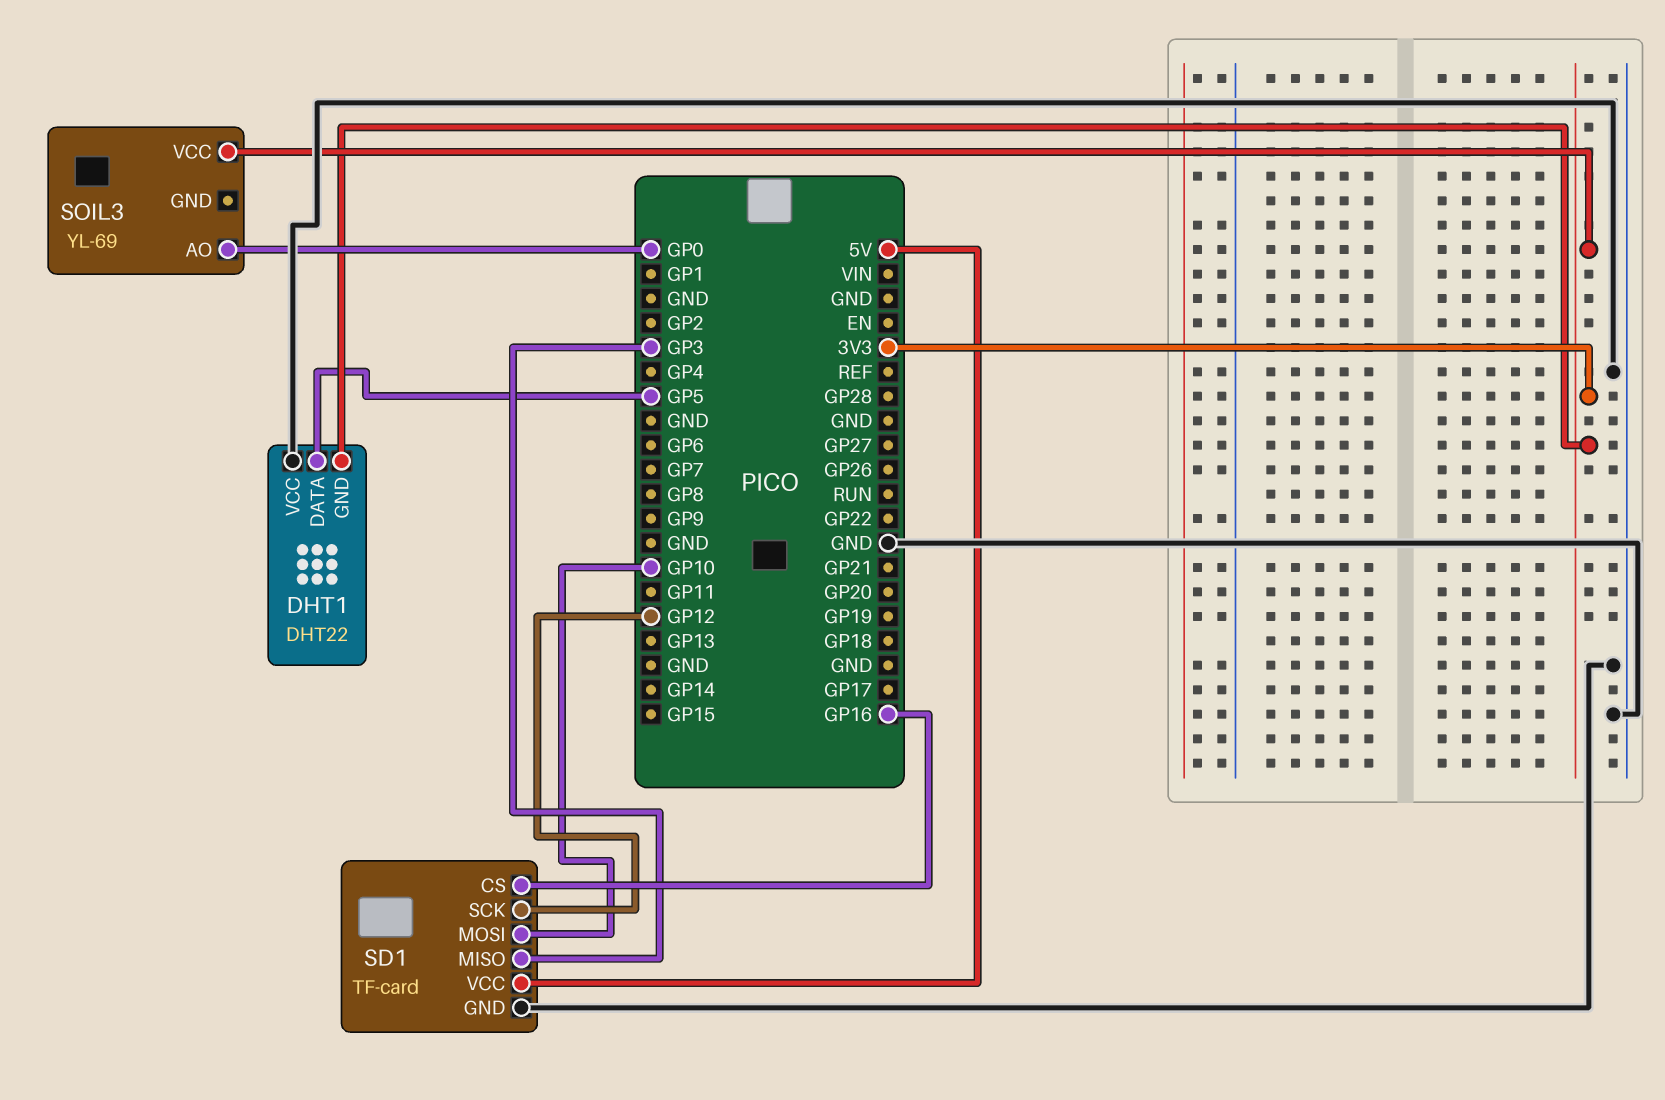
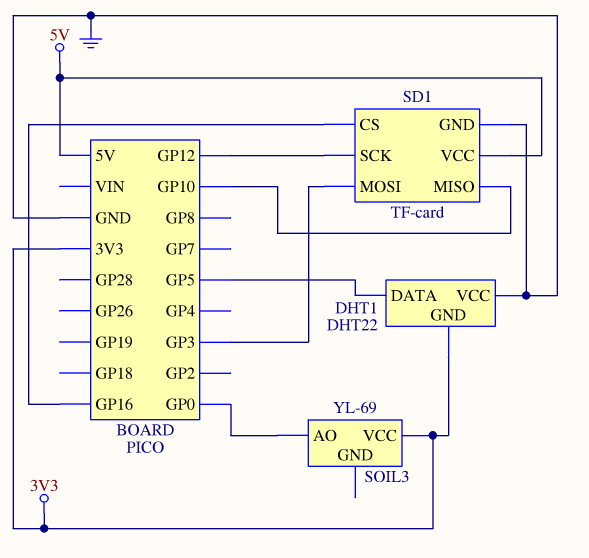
SD1 pin MISO: GP3 -> GP10
SD1 pin MOSI: GP10 -> GP3

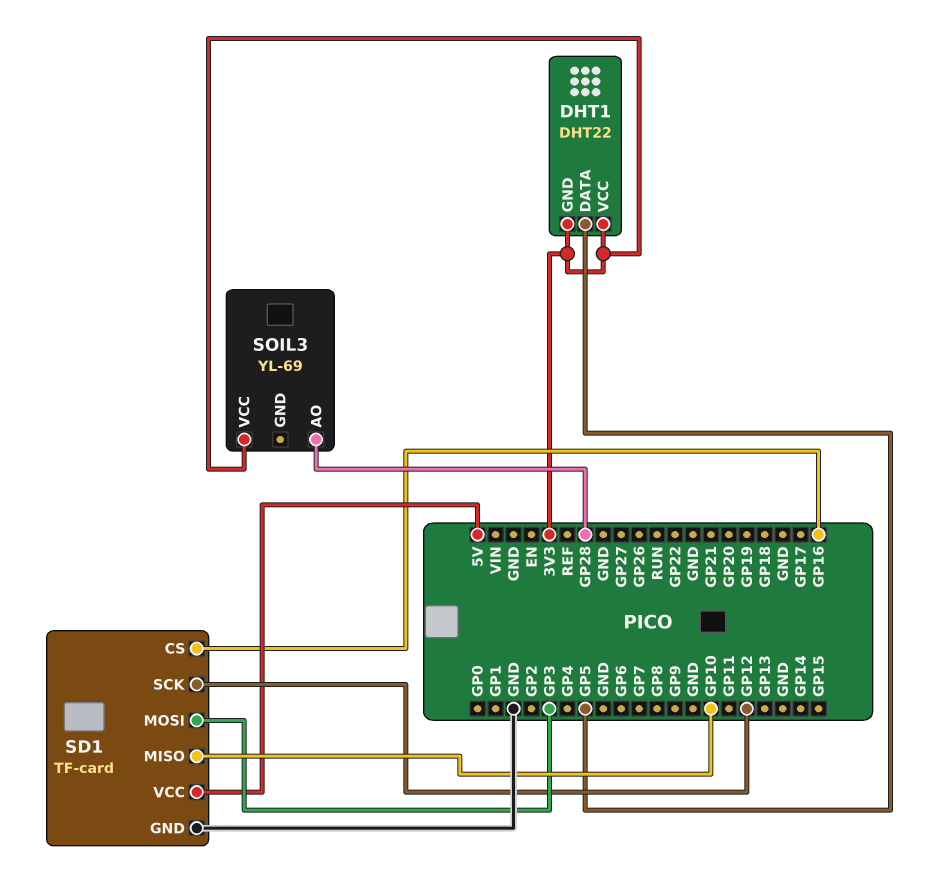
DHT1 pin VCC: GND -> 3V3
SOIL3 pin AO: GP0 -> GP28

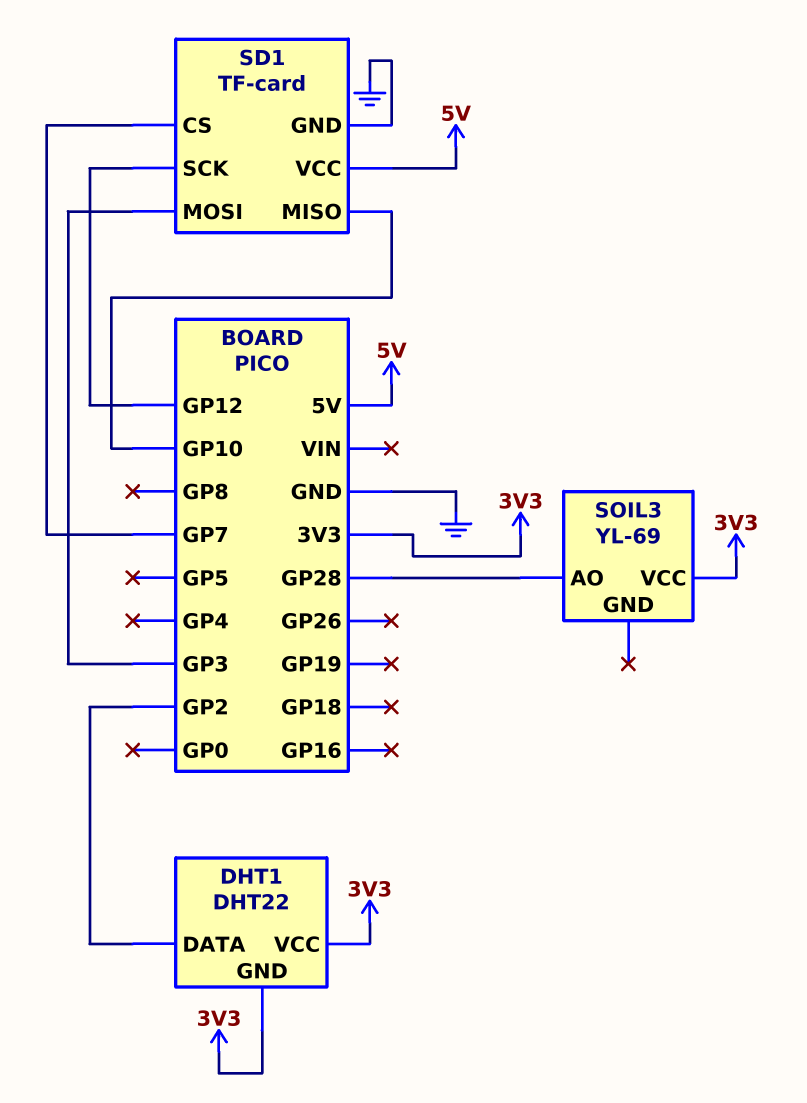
DHT1 pin DATA: GP5 -> GP2
SD1 pin CS: GP16 -> GP7

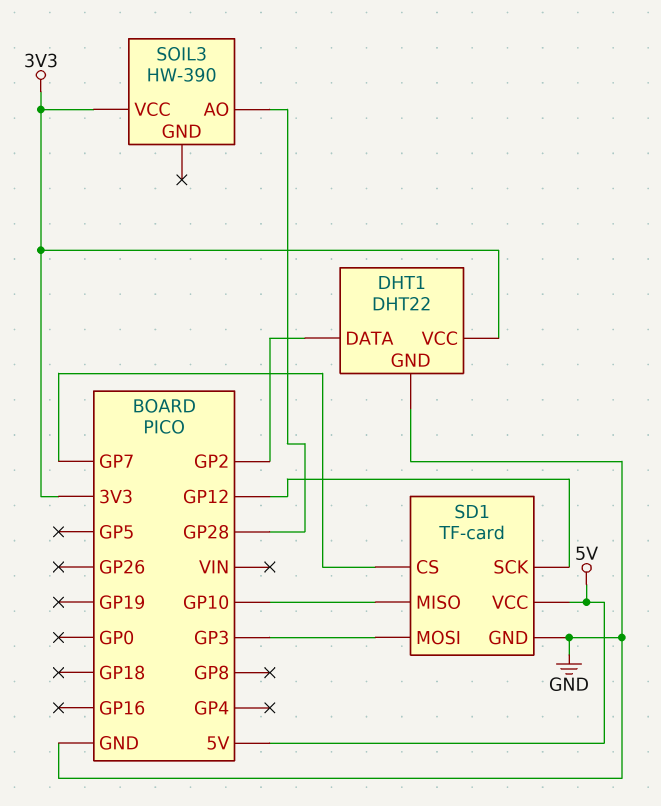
DHT1 pin GND: 3V3 -> GND
SOIL3: YL-69 -> HW-390

